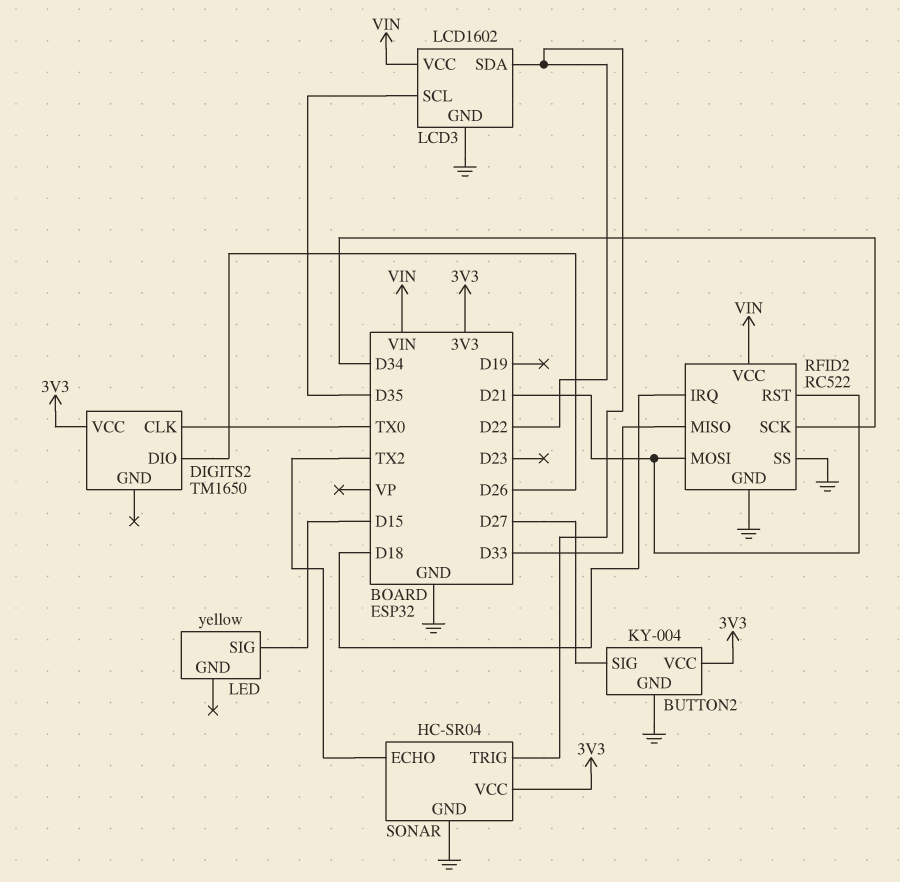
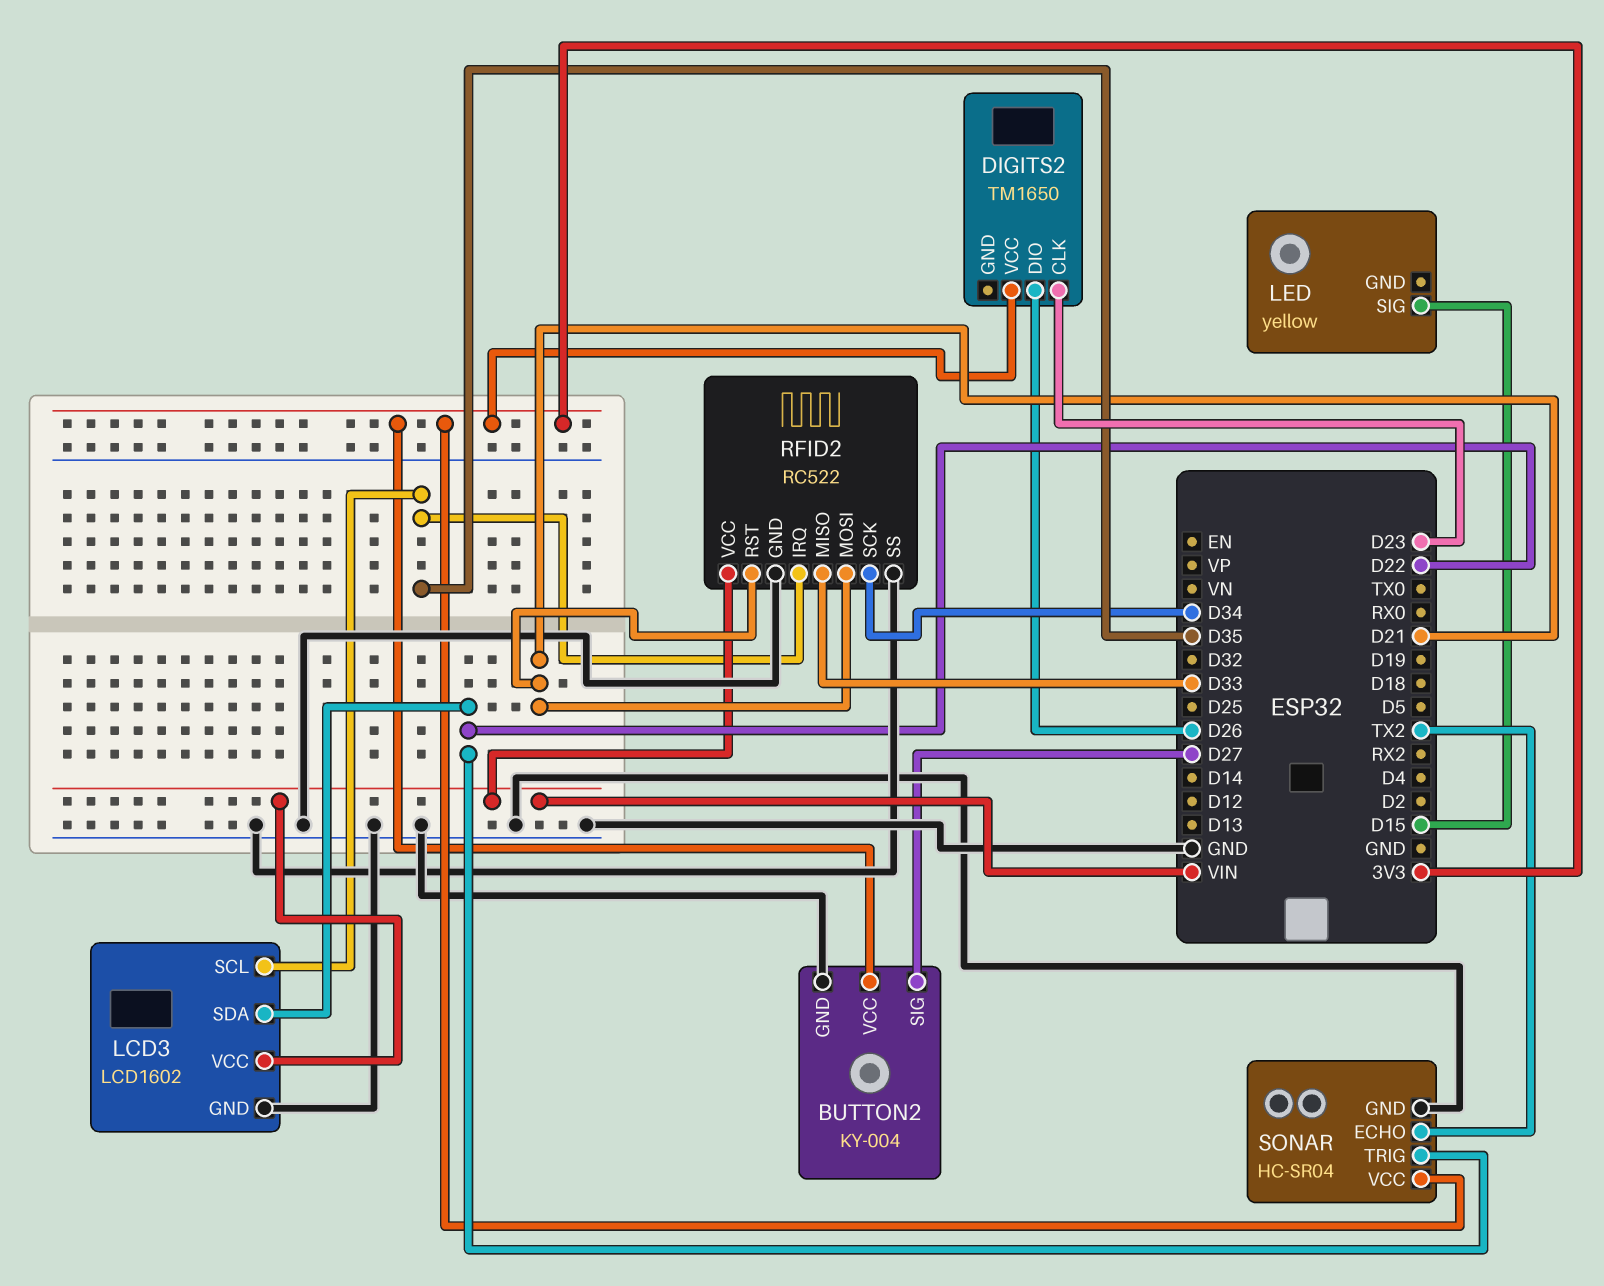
DIGITS2 pin CLK: TX0 -> D23
RFID2 pin IRQ: D18 -> D35

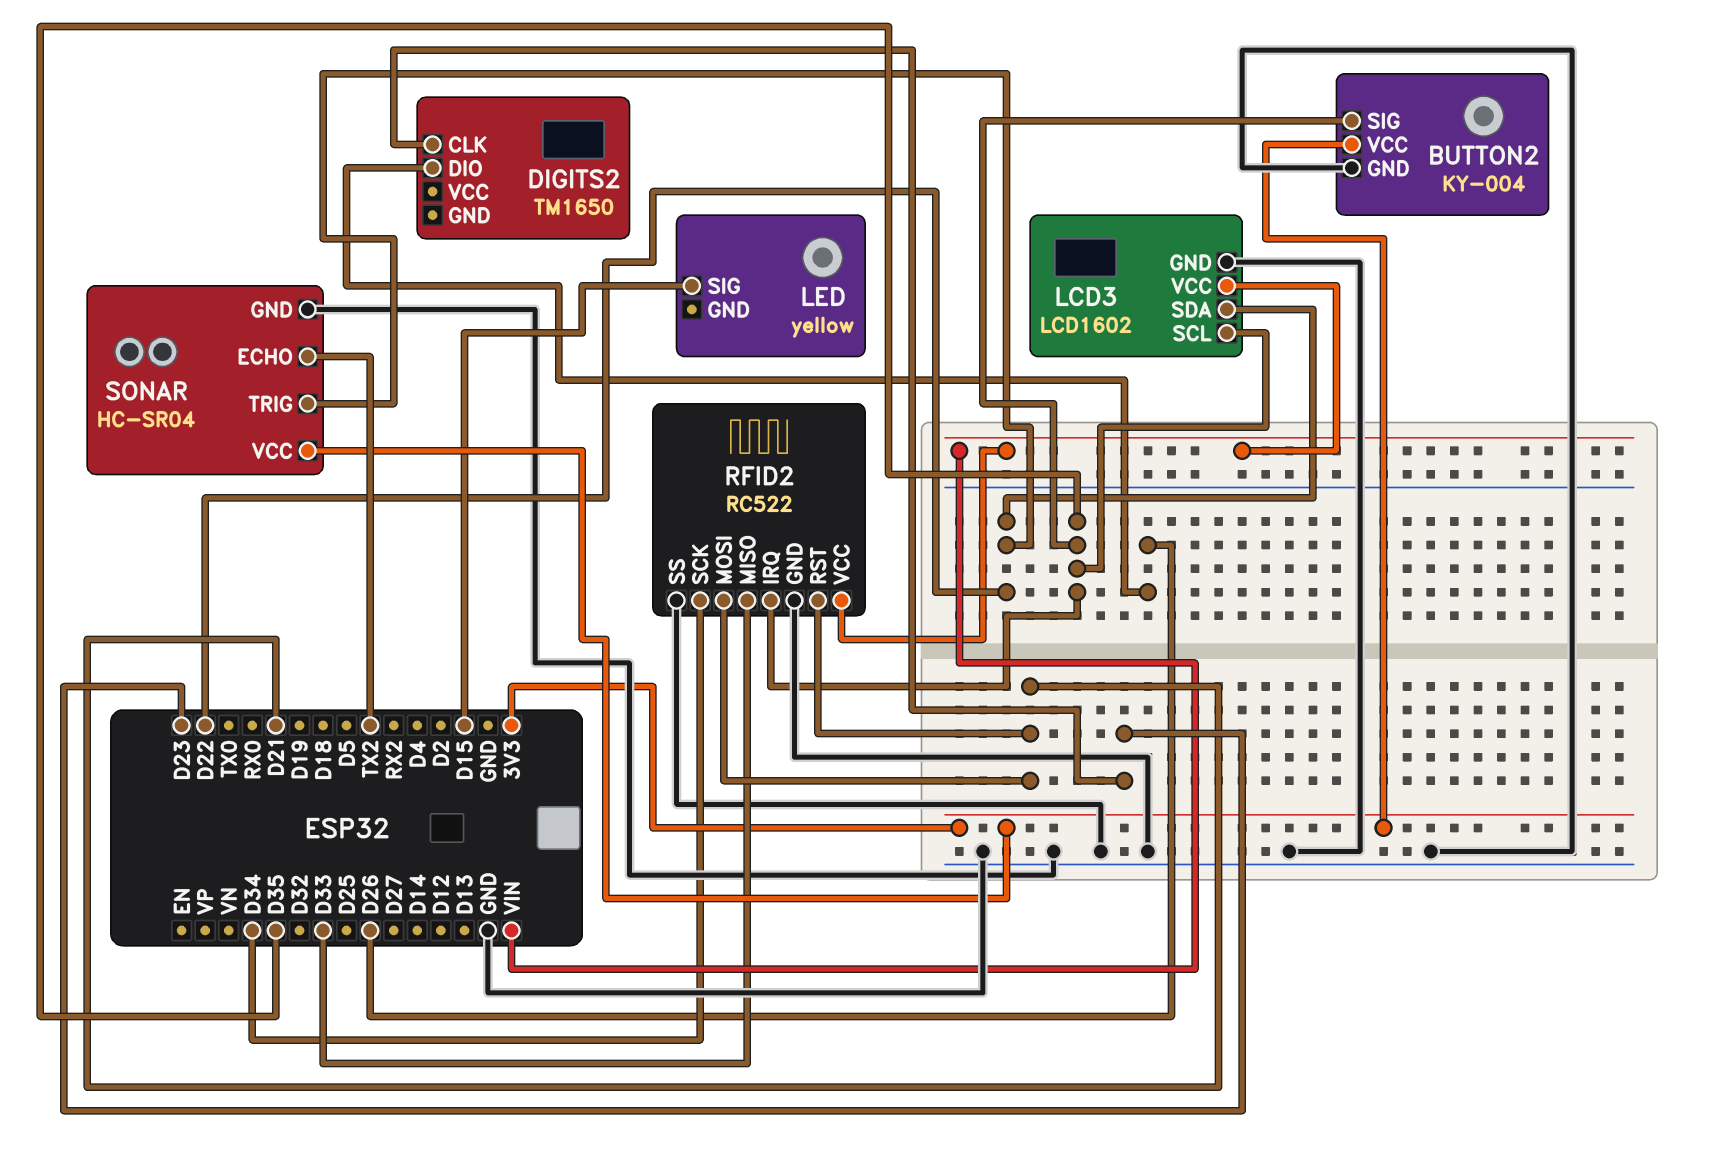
BUTTON2 pin SIG: D27 -> D35
DIGITS2 pin VCC: 3V3 -> none

